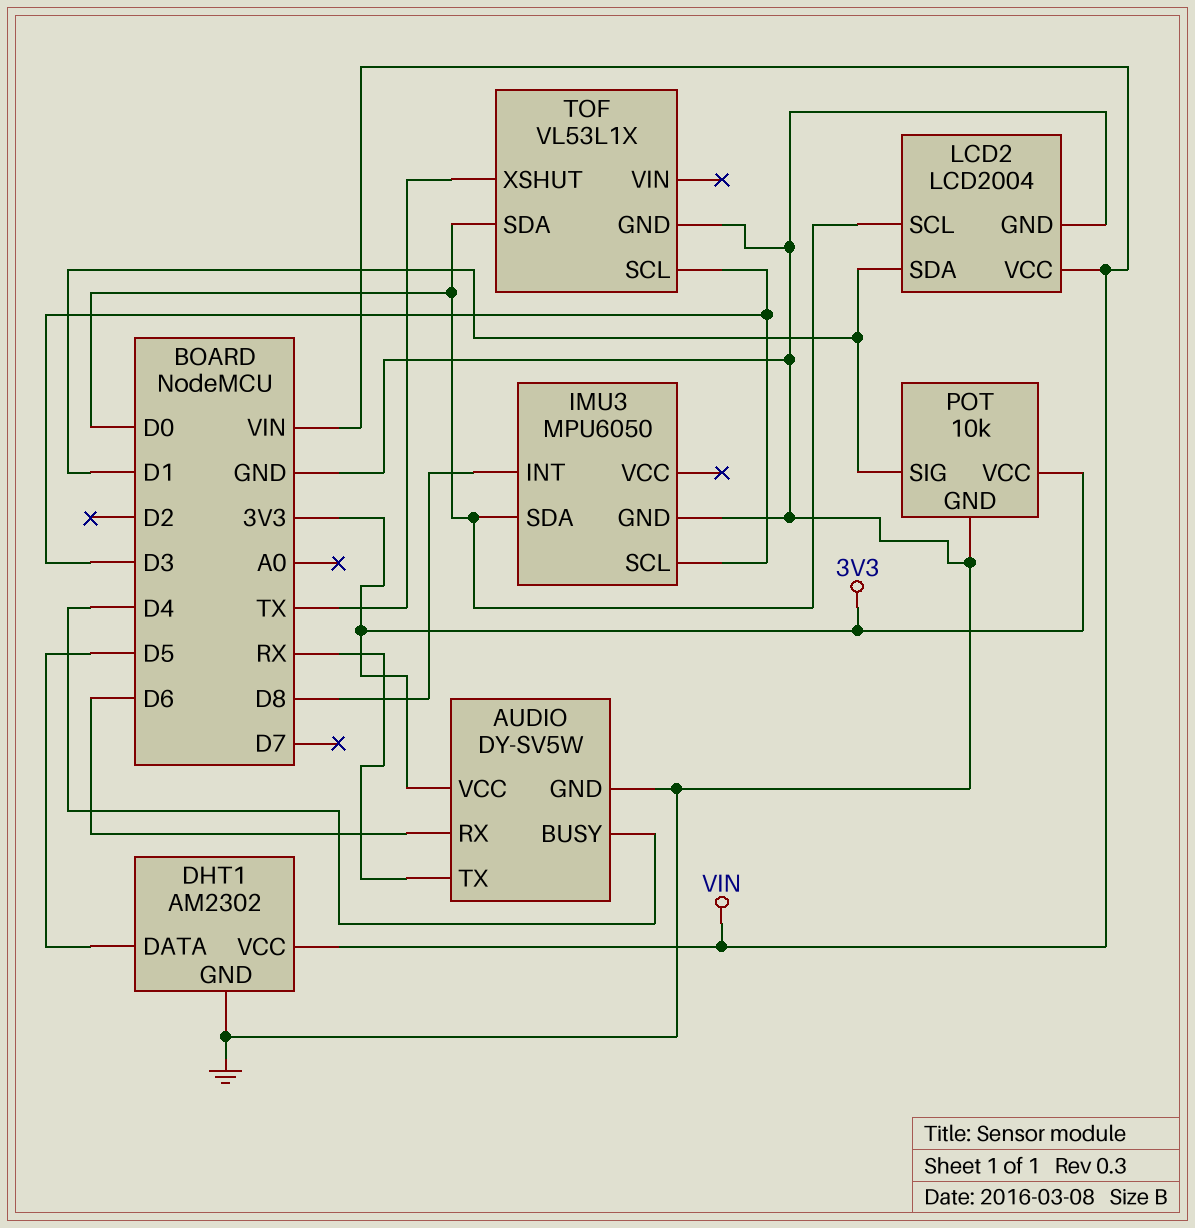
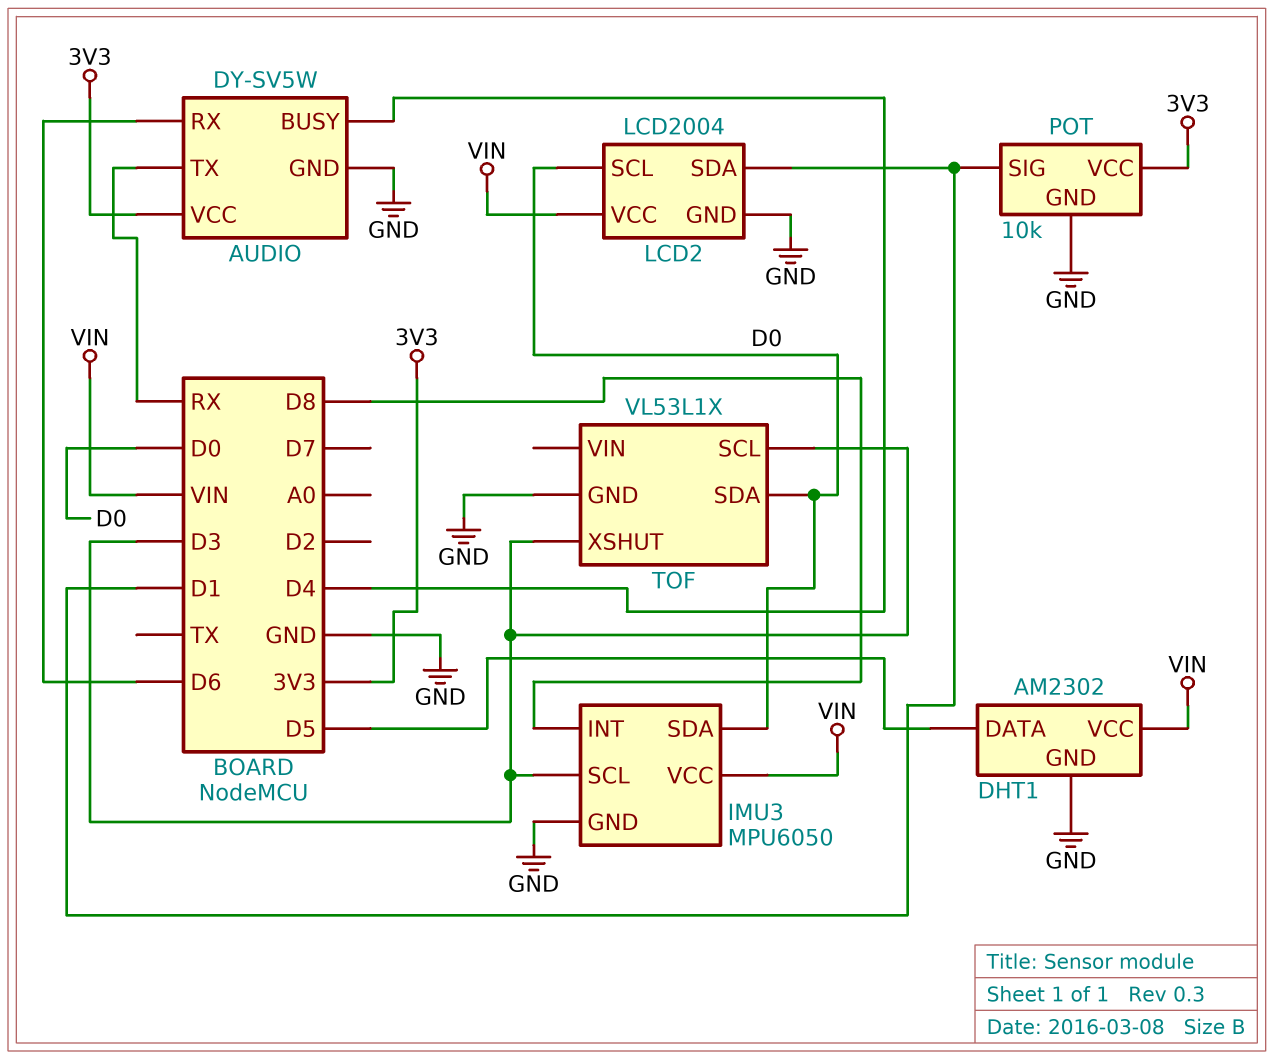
IMU3 pin VCC: none -> VIN
TOF pin XSHUT: TX -> D3

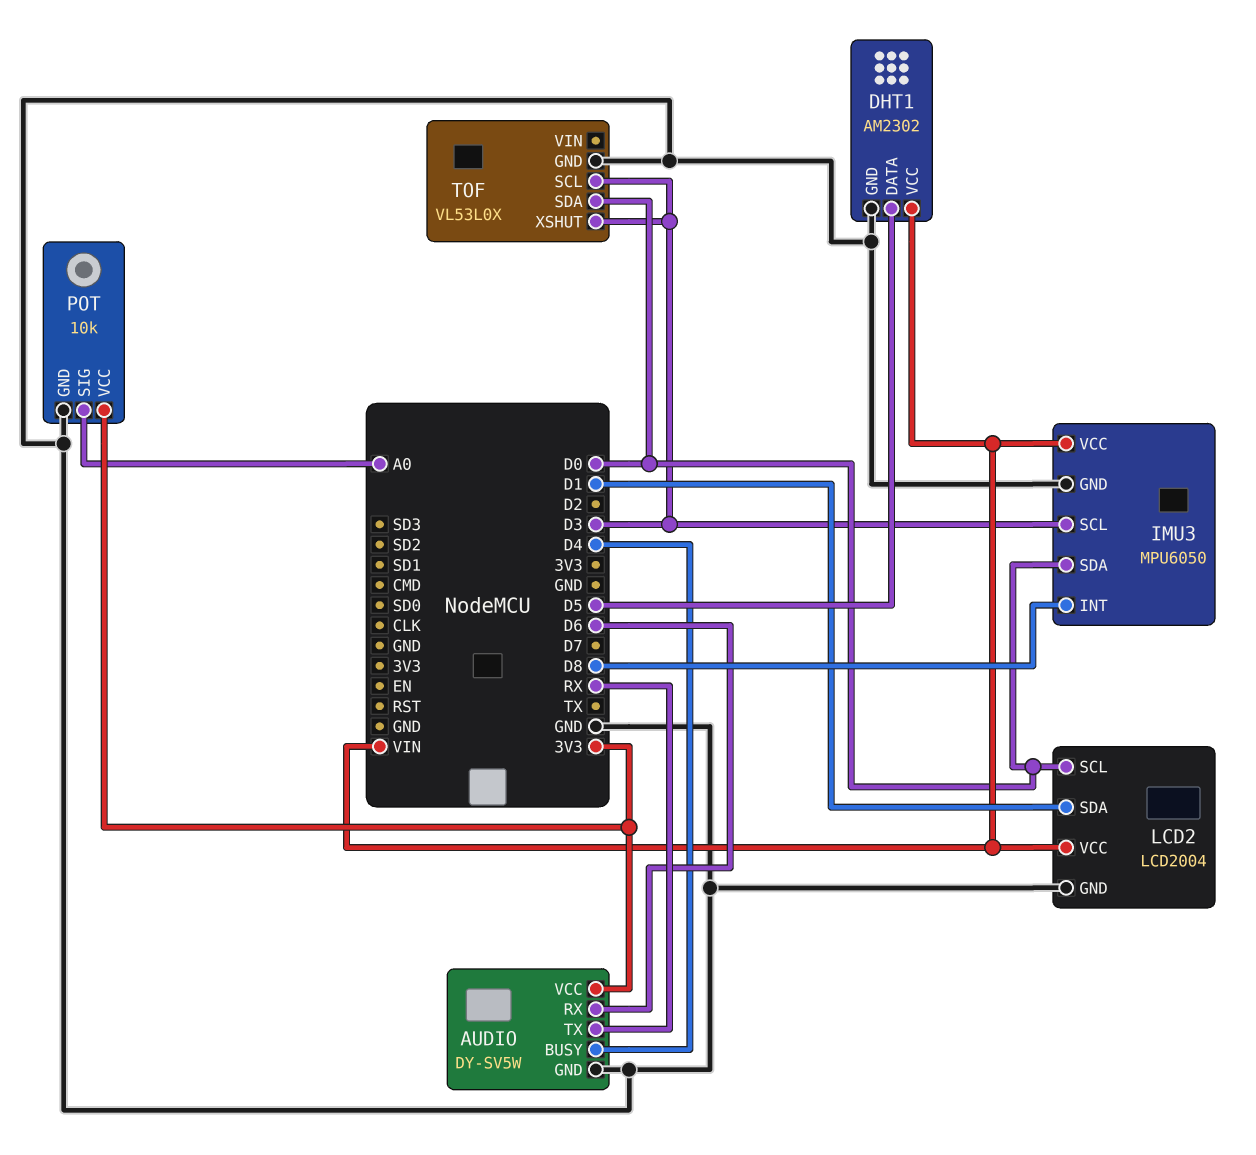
POT pin SIG: D1 -> A0
TOF: VL53L1X -> VL53L0X

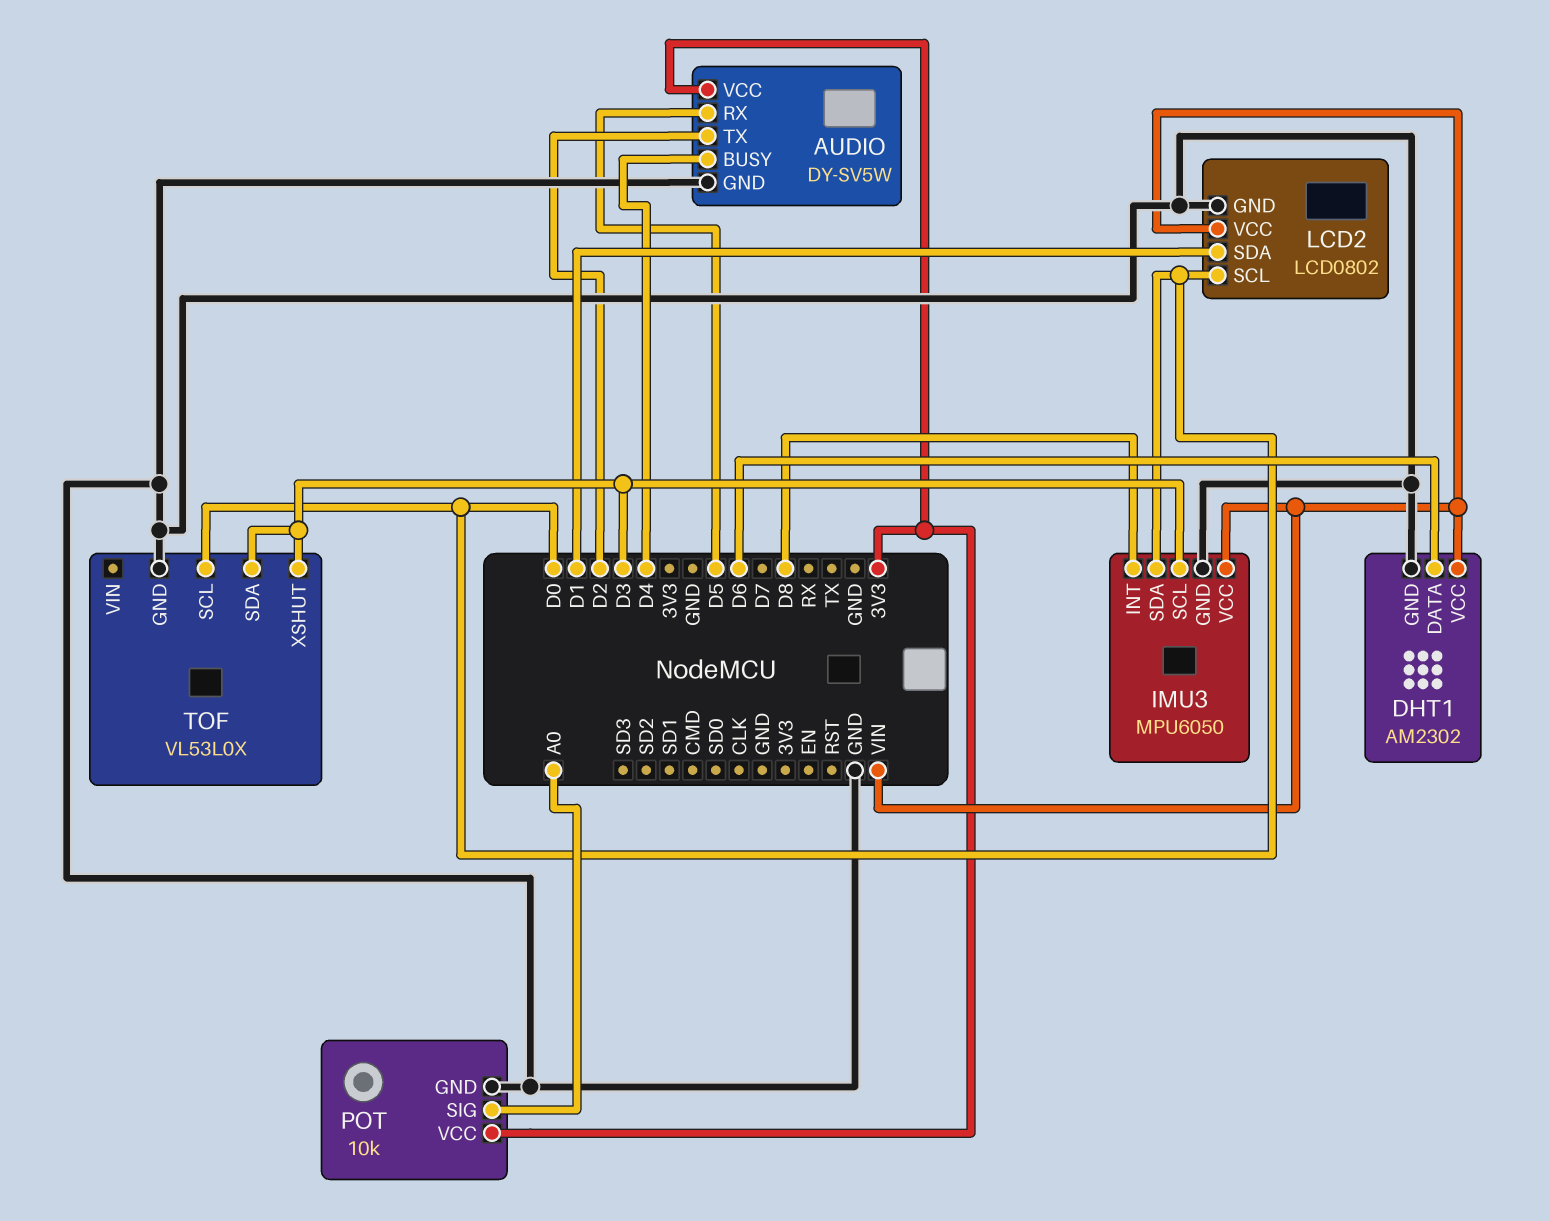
AUDIO pin RX: D6 -> D5
AUDIO pin TX: RX -> D2
DHT1 pin DATA: D5 -> D6
LCD2: LCD2004 -> LCD0802
TOF pin SCL: D3 -> D0
TOF pin SDA: D0 -> D3

